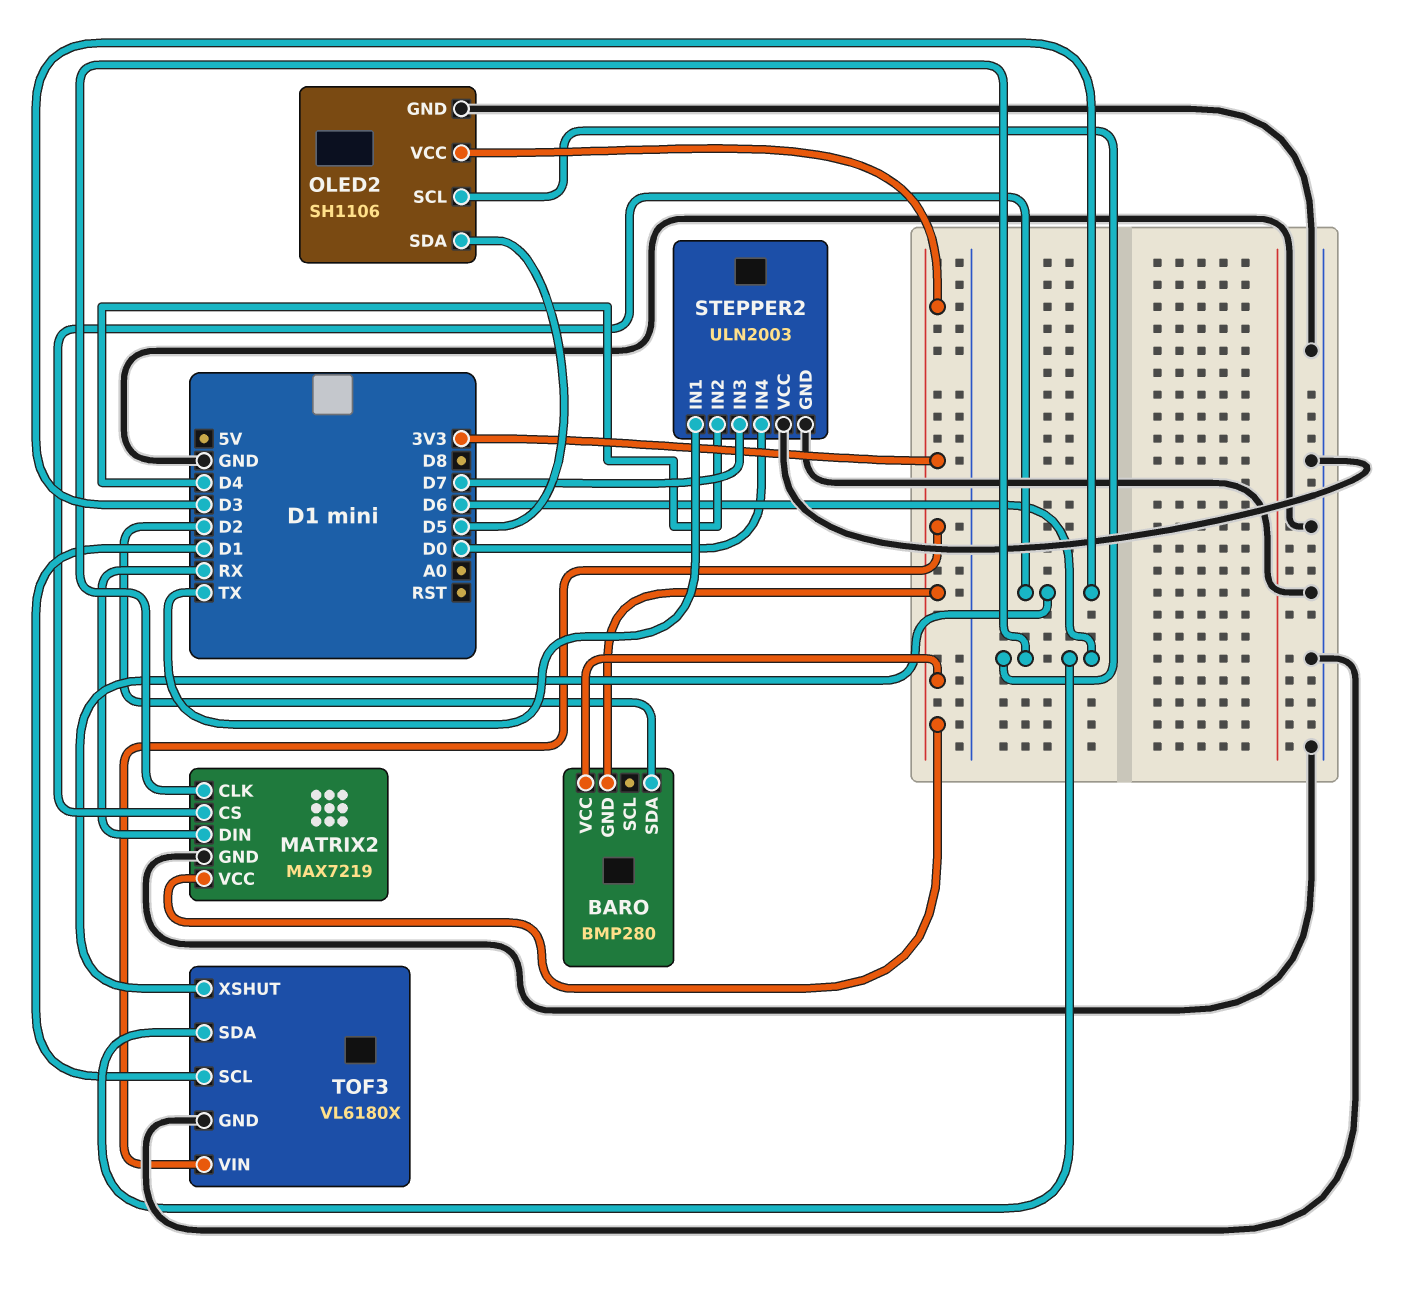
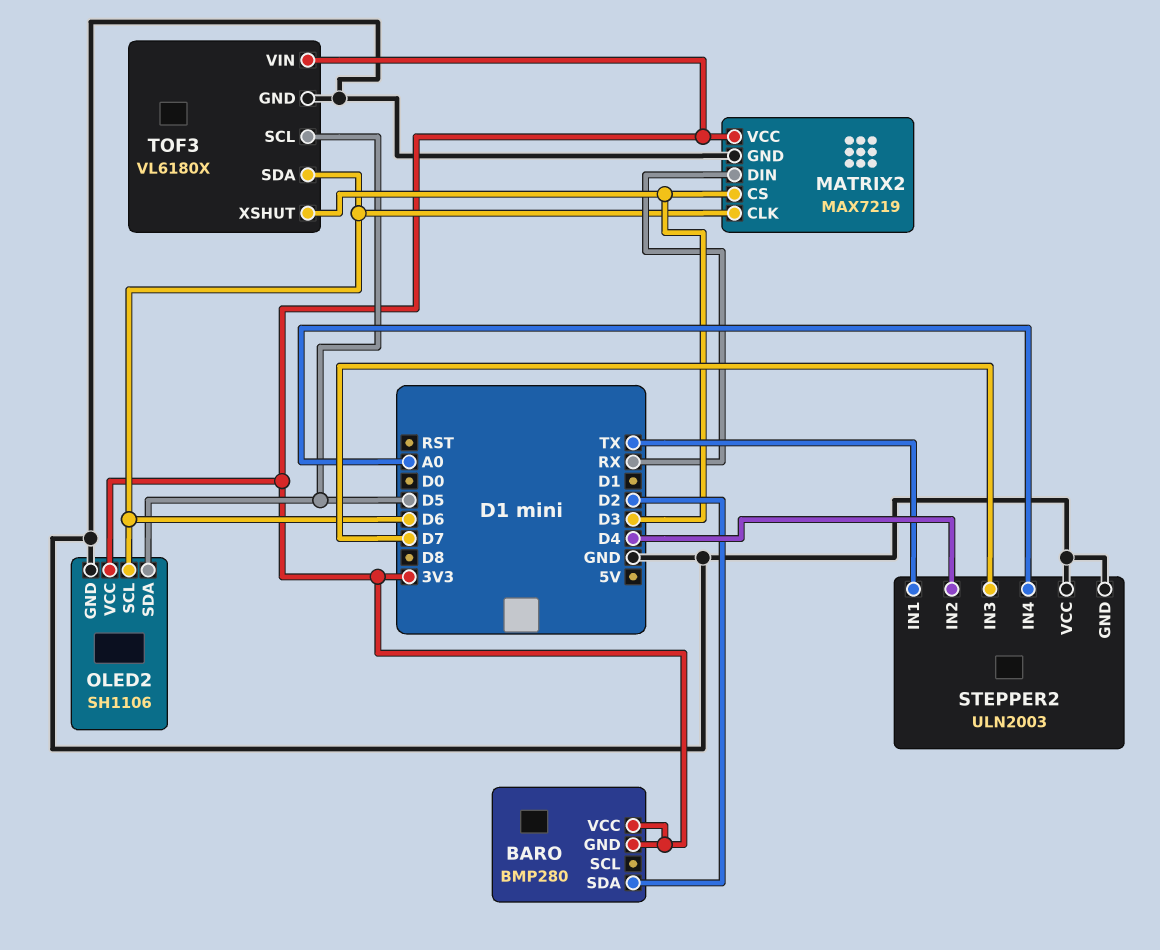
STEPPER2 pin IN4: D0 -> A0
TOF3 pin SCL: D1 -> D5

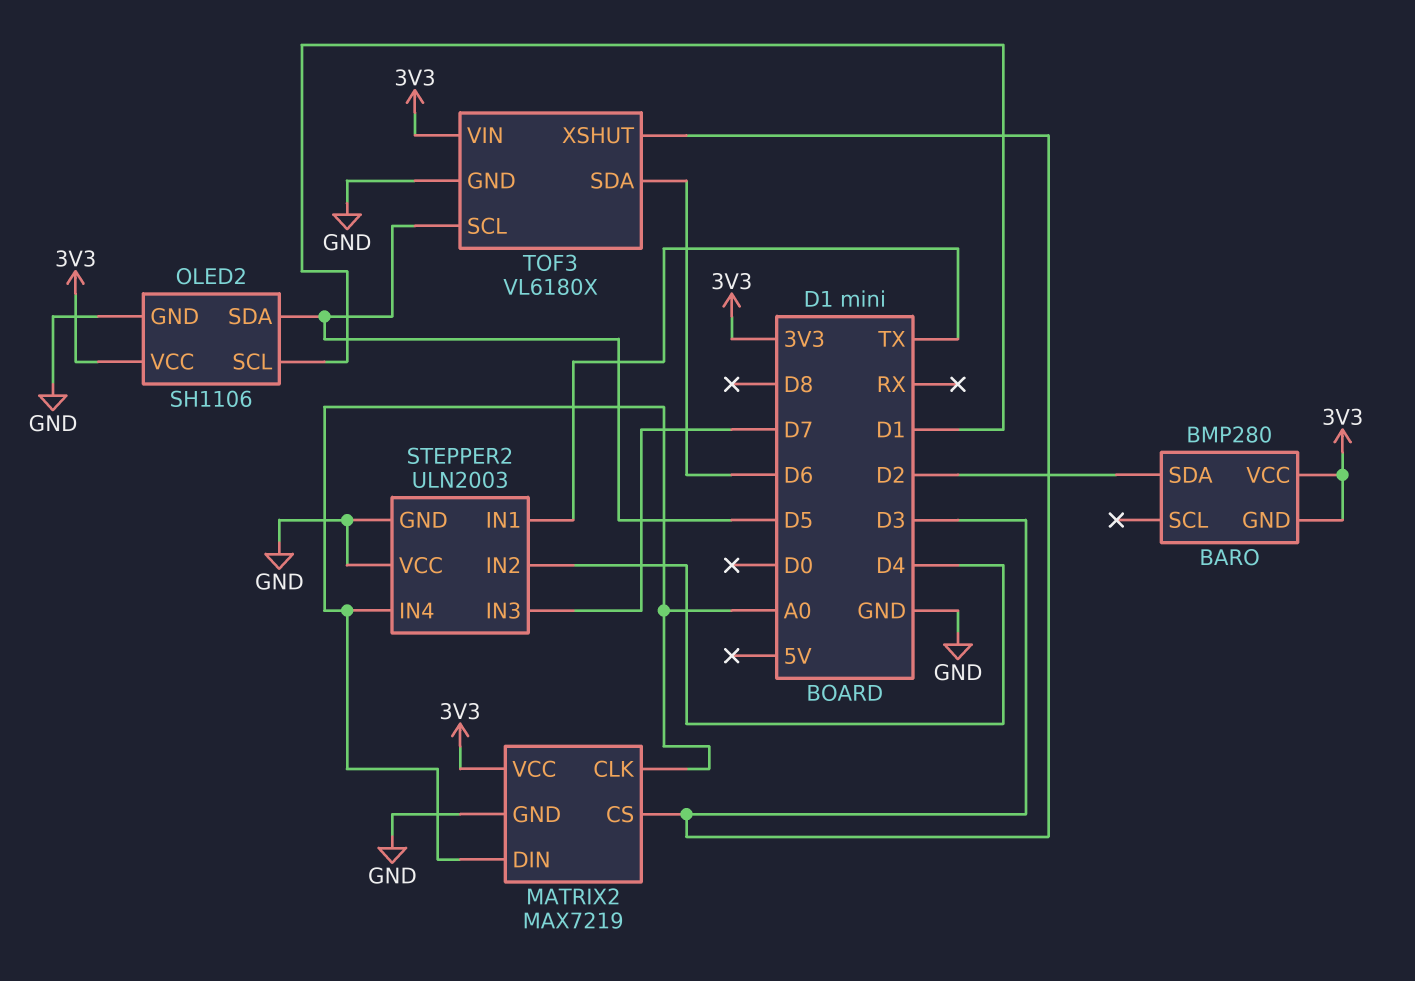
MATRIX2 pin CLK: D6 -> A0
MATRIX2 pin DIN: RX -> A0
OLED2 pin SCL: D6 -> D1

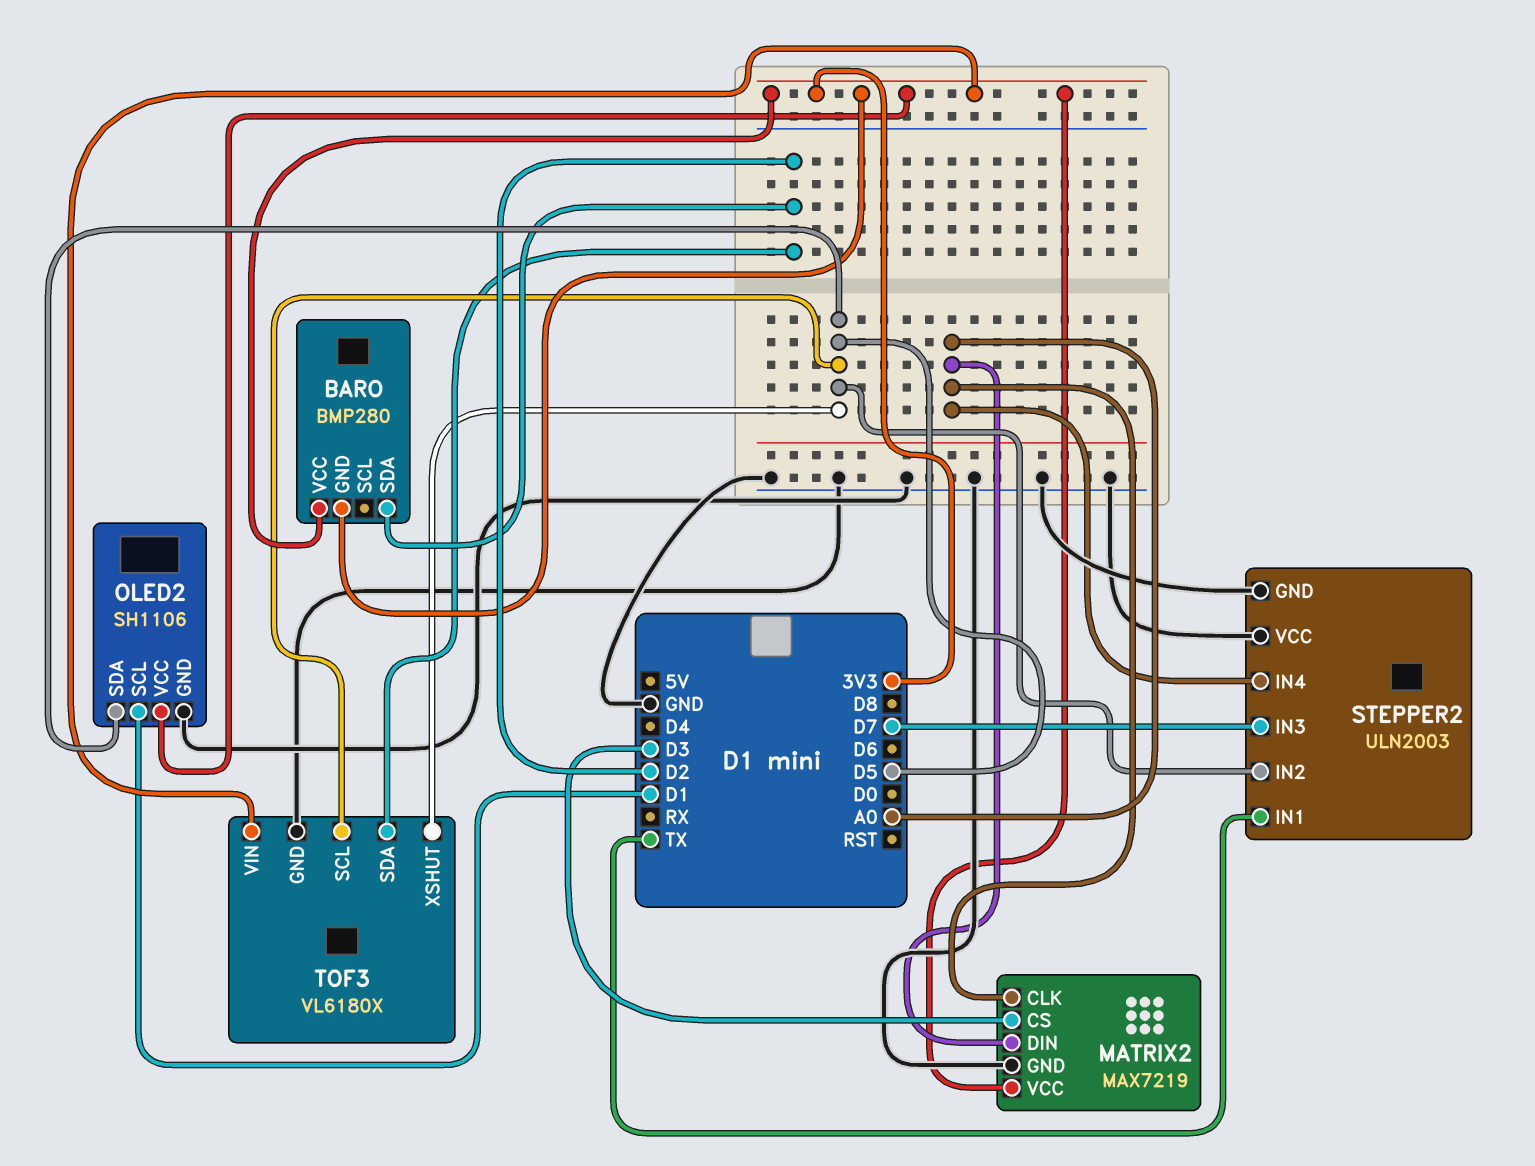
STEPPER2 pin IN2: D4 -> D5
TOF3 pin SDA: D6 -> D2
TOF3 pin XSHUT: D3 -> D5

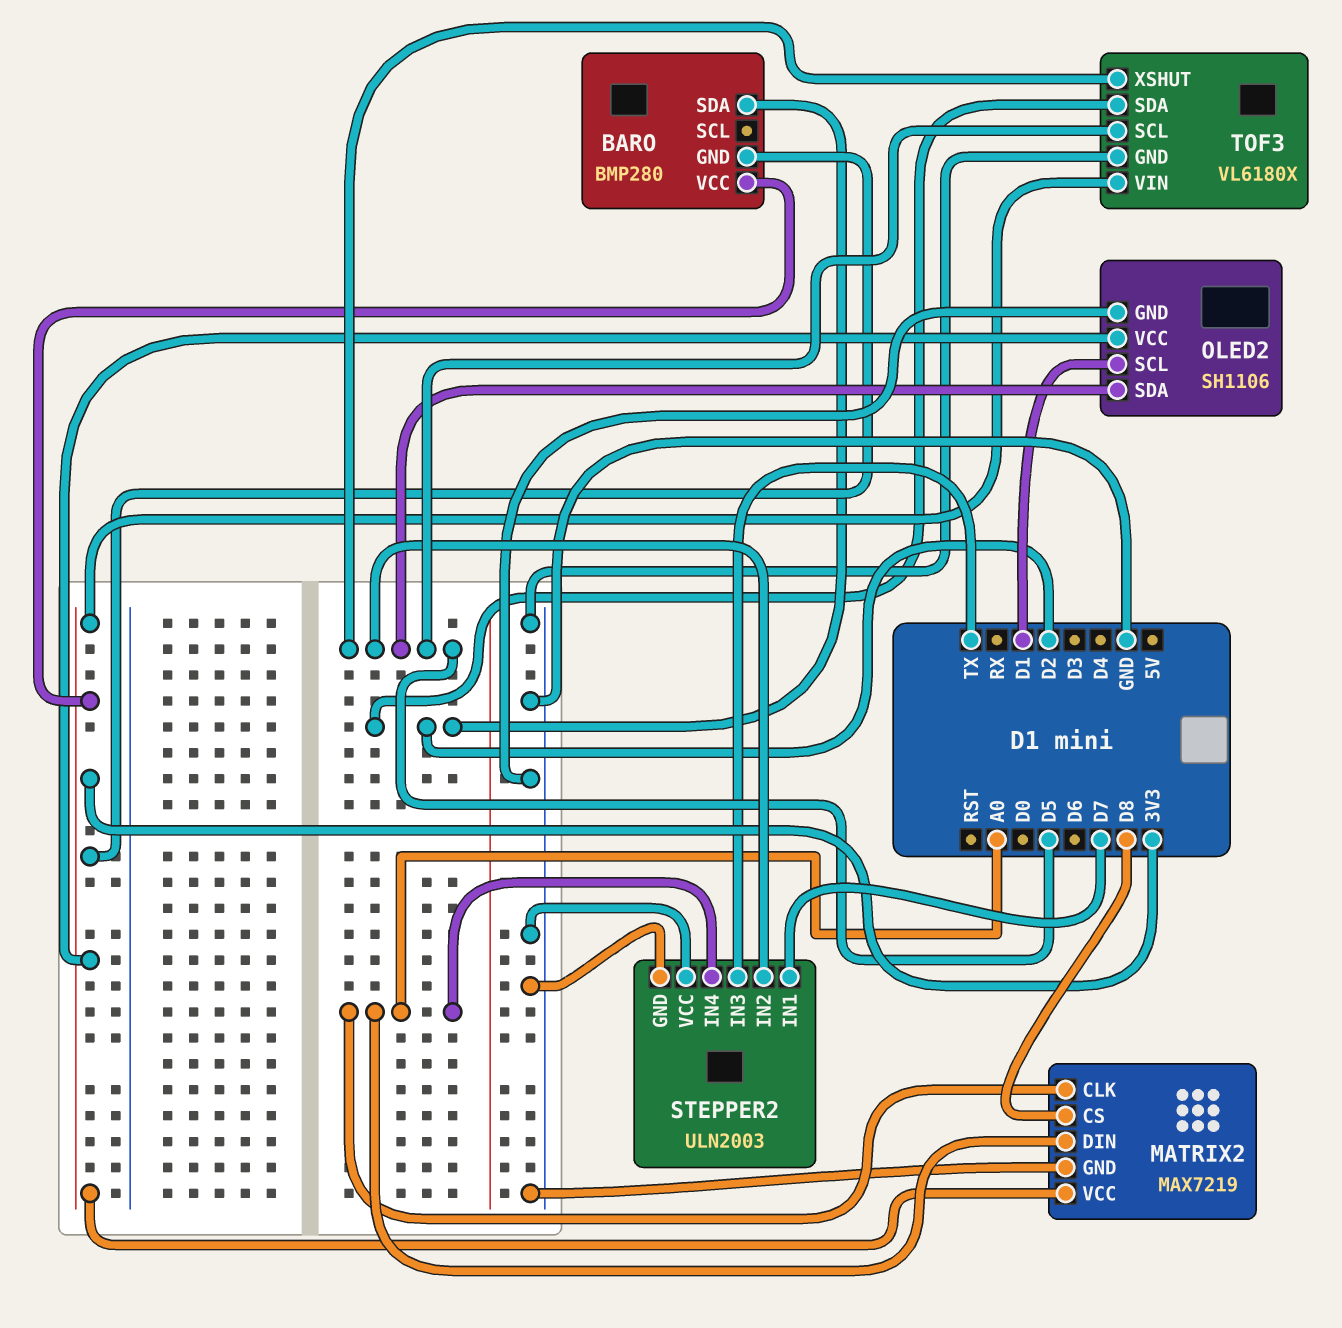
MATRIX2 pin CS: D3 -> D8
STEPPER2 pin IN1: TX -> D7
STEPPER2 pin IN3: D7 -> TX

